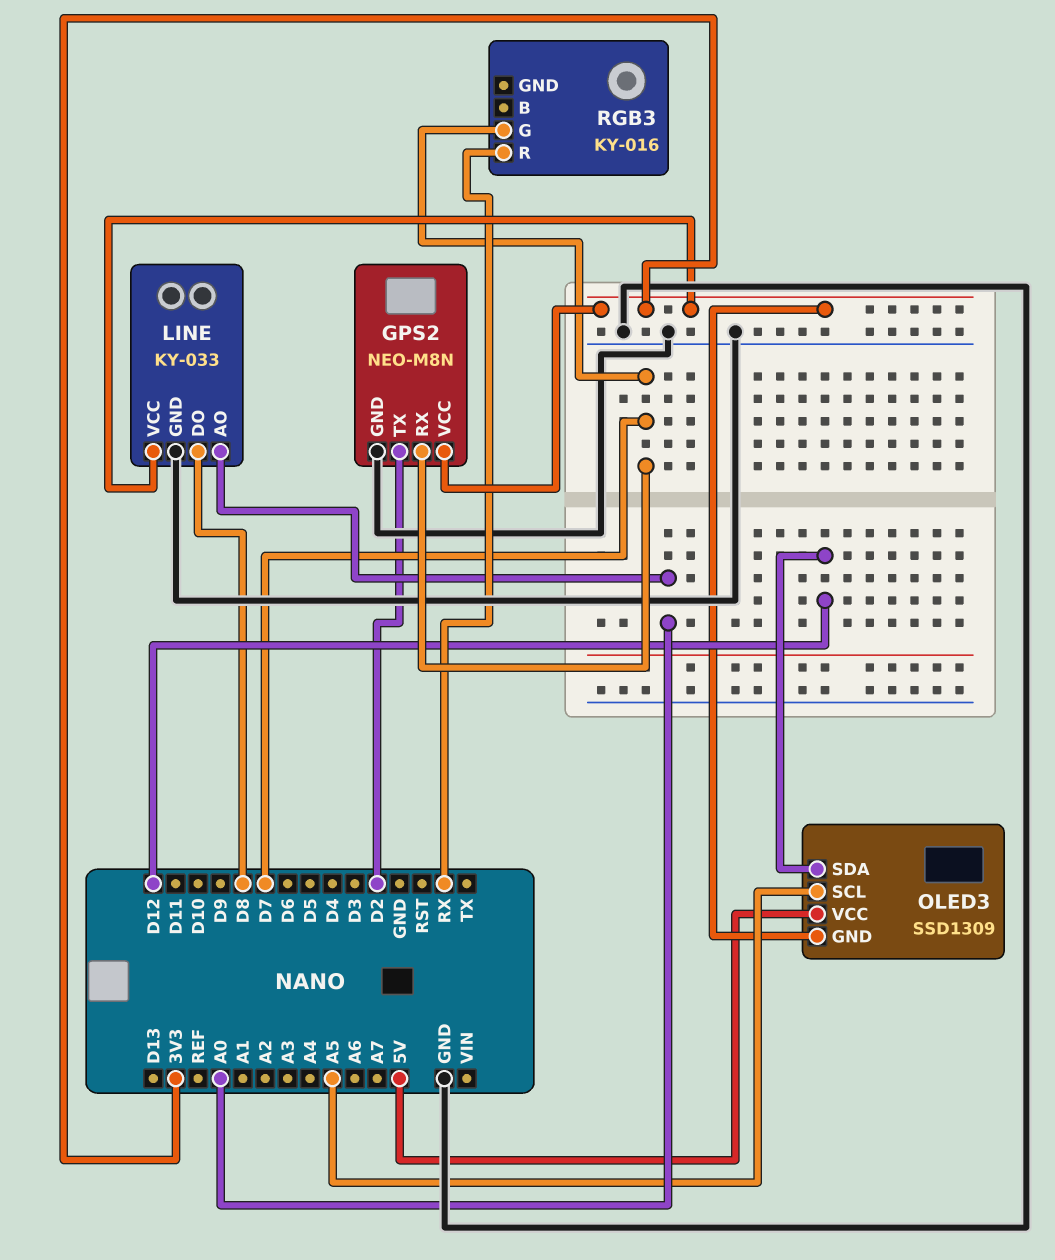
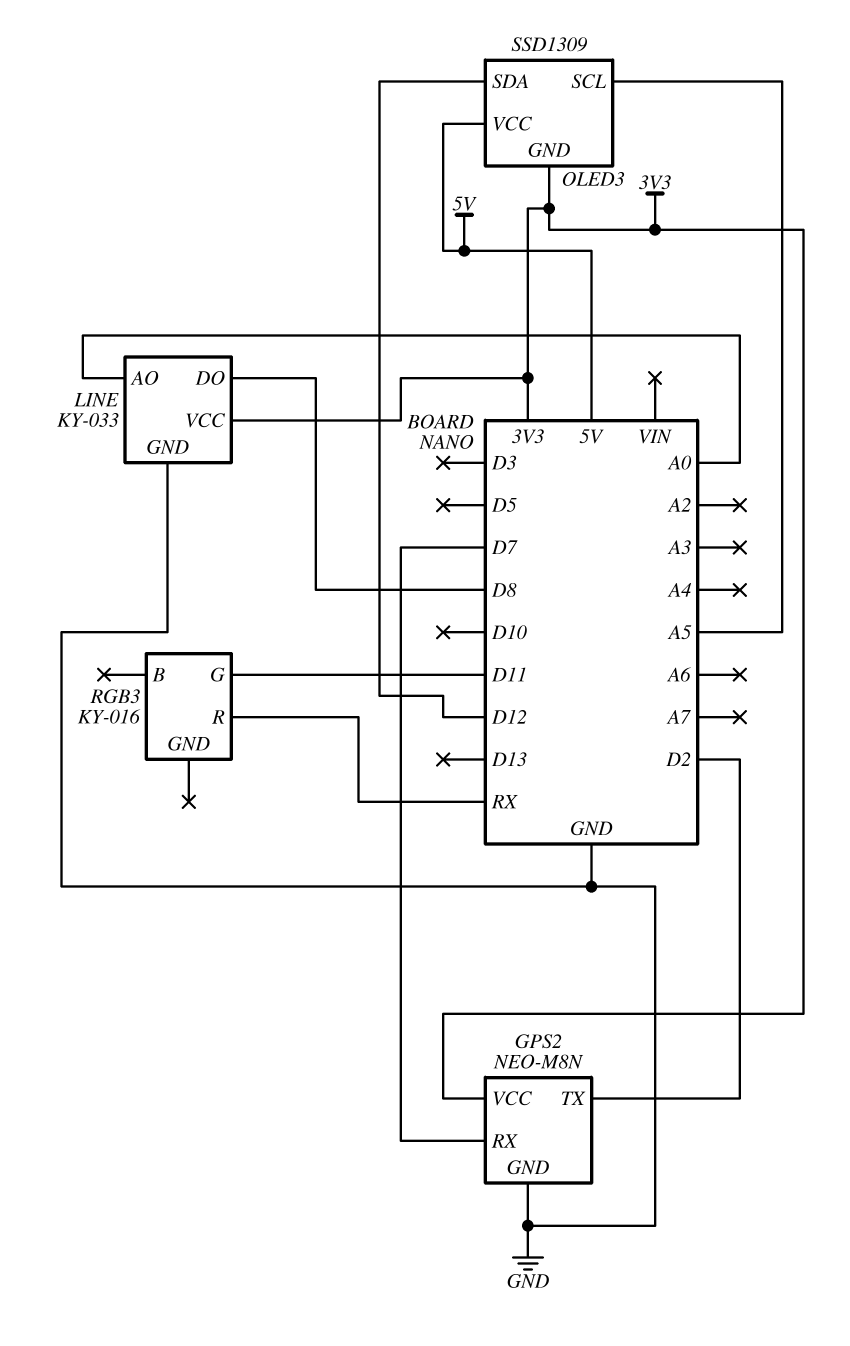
RGB3 pin G: D7 -> D11

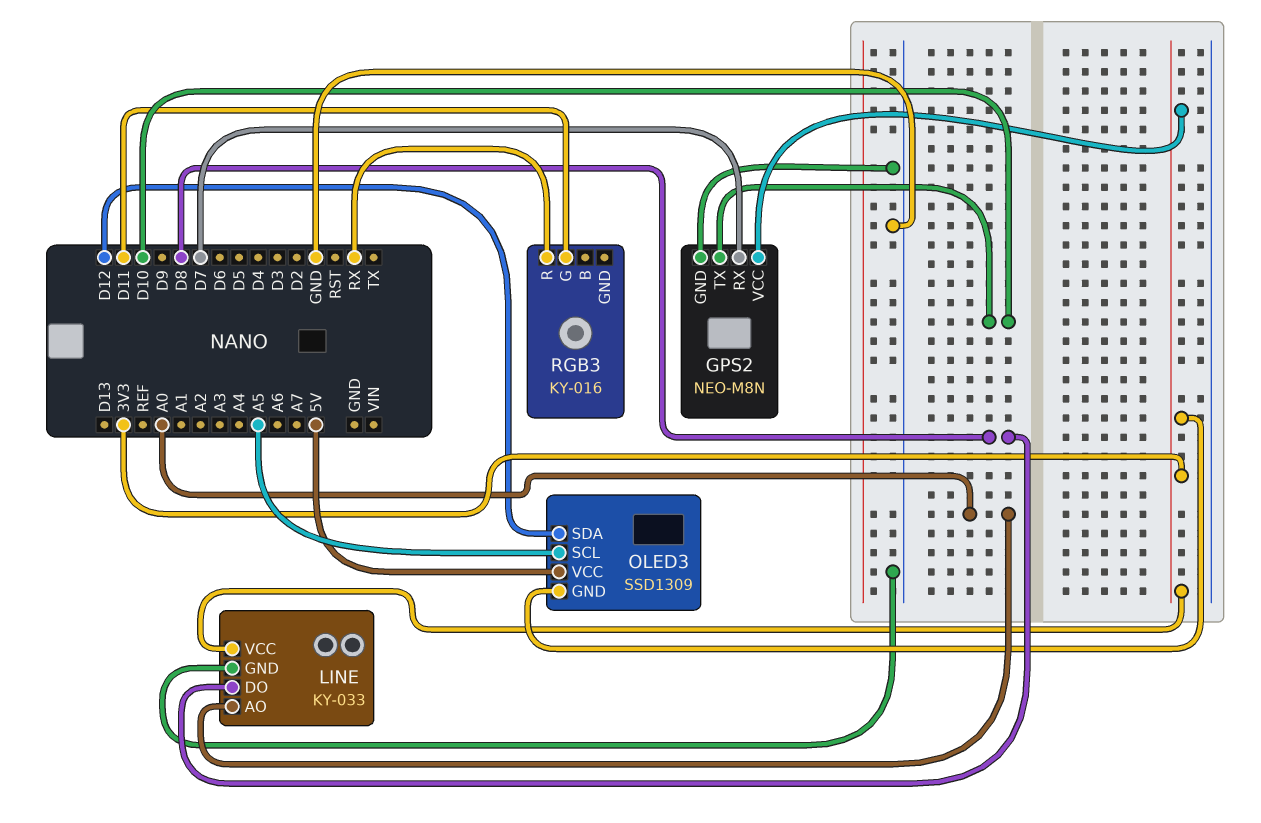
GPS2 pin TX: D2 -> D10

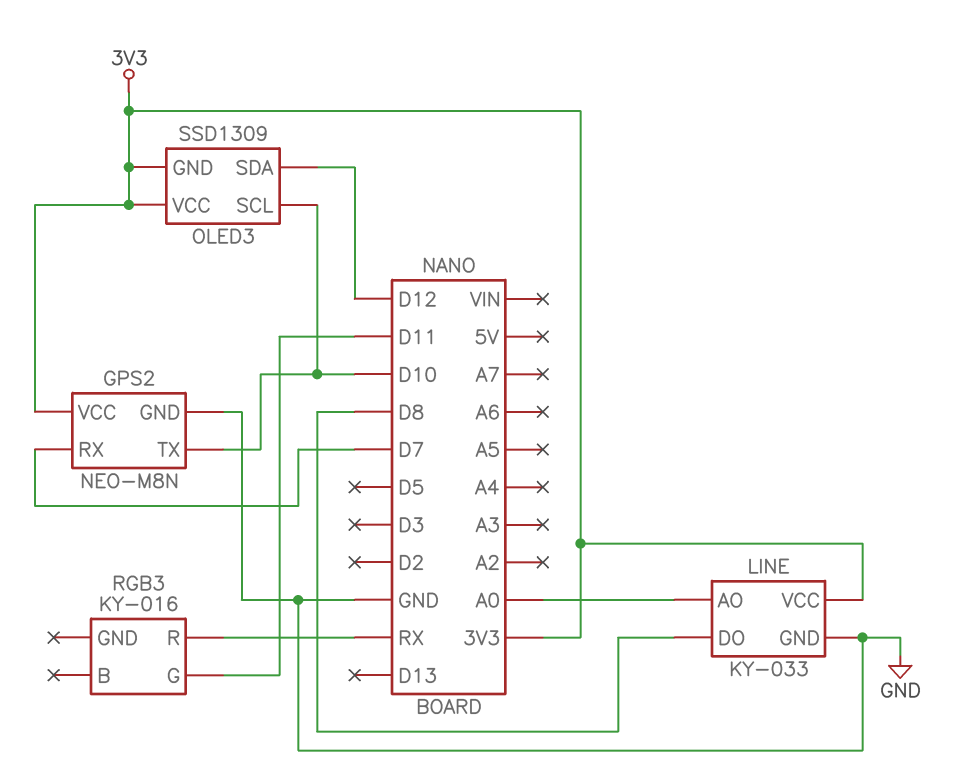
OLED3 pin SCL: A5 -> D10
OLED3 pin VCC: 5V -> 3V3

